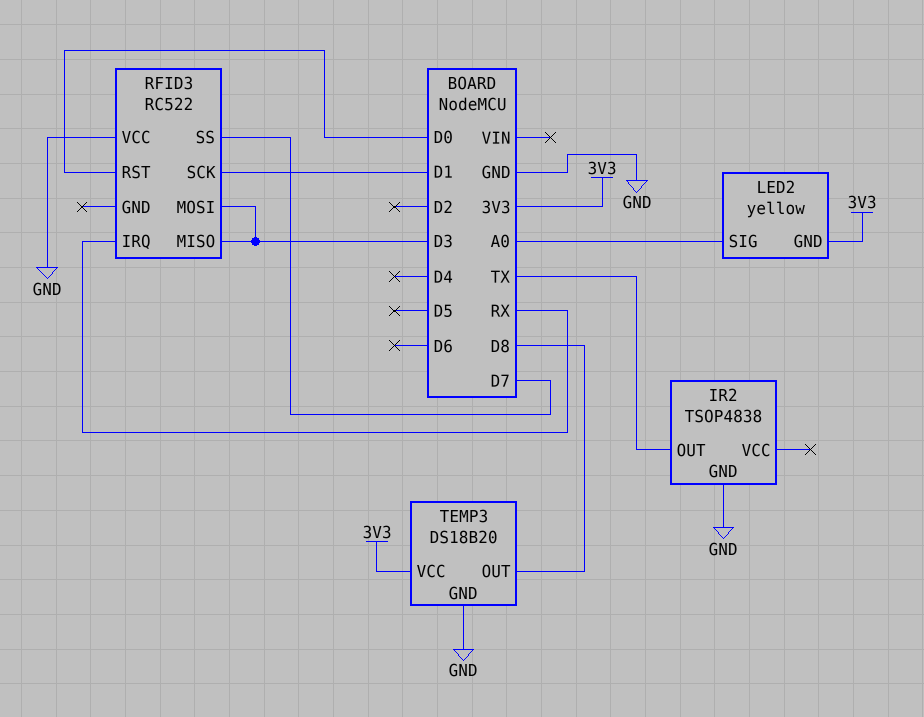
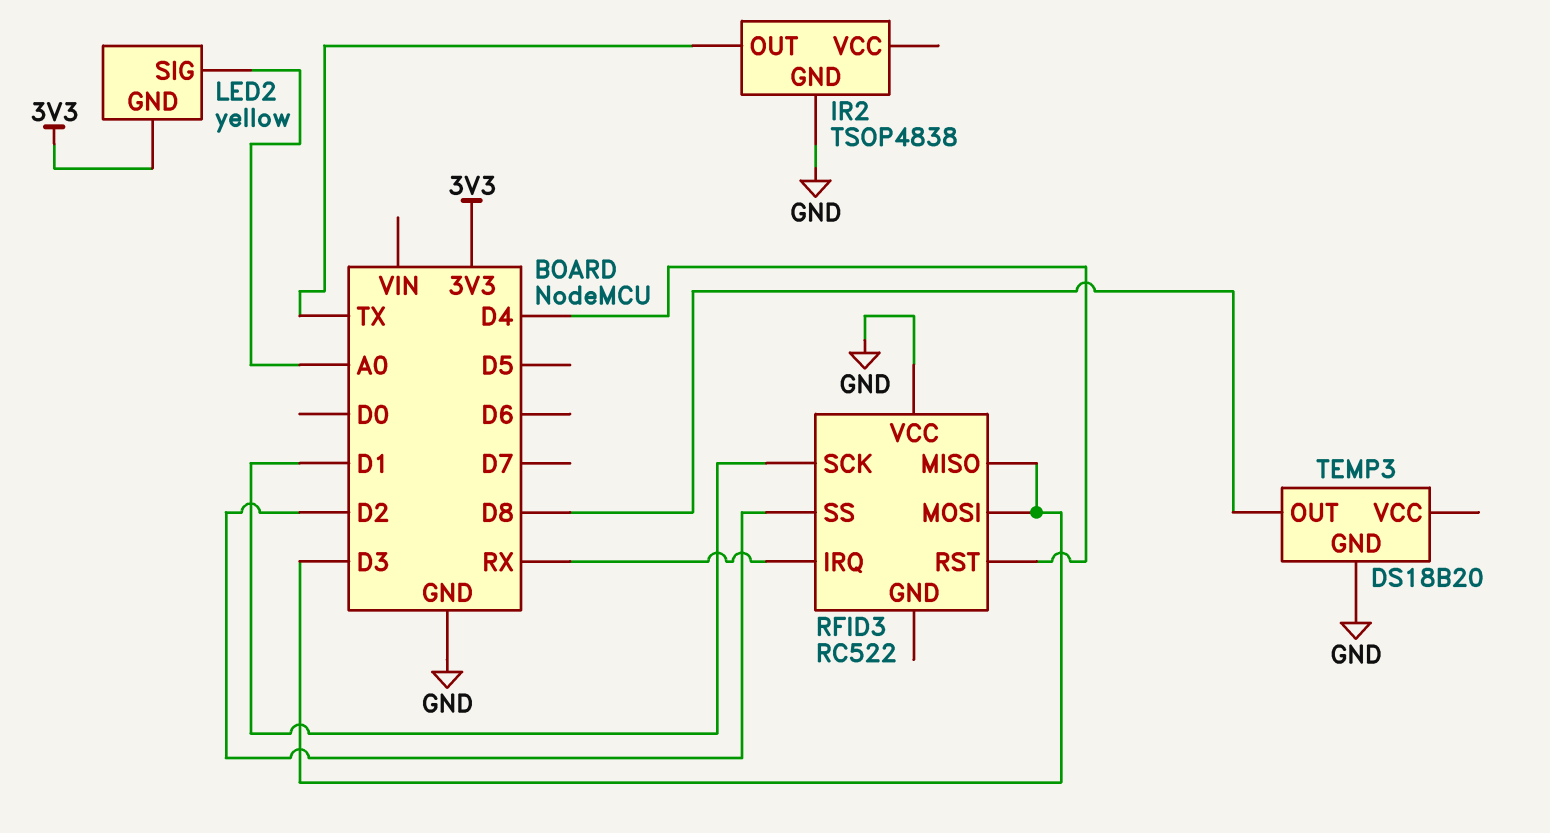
RFID3 pin RST: D0 -> D4
RFID3 pin SS: D7 -> D2
TEMP3 pin VCC: 3V3 -> none

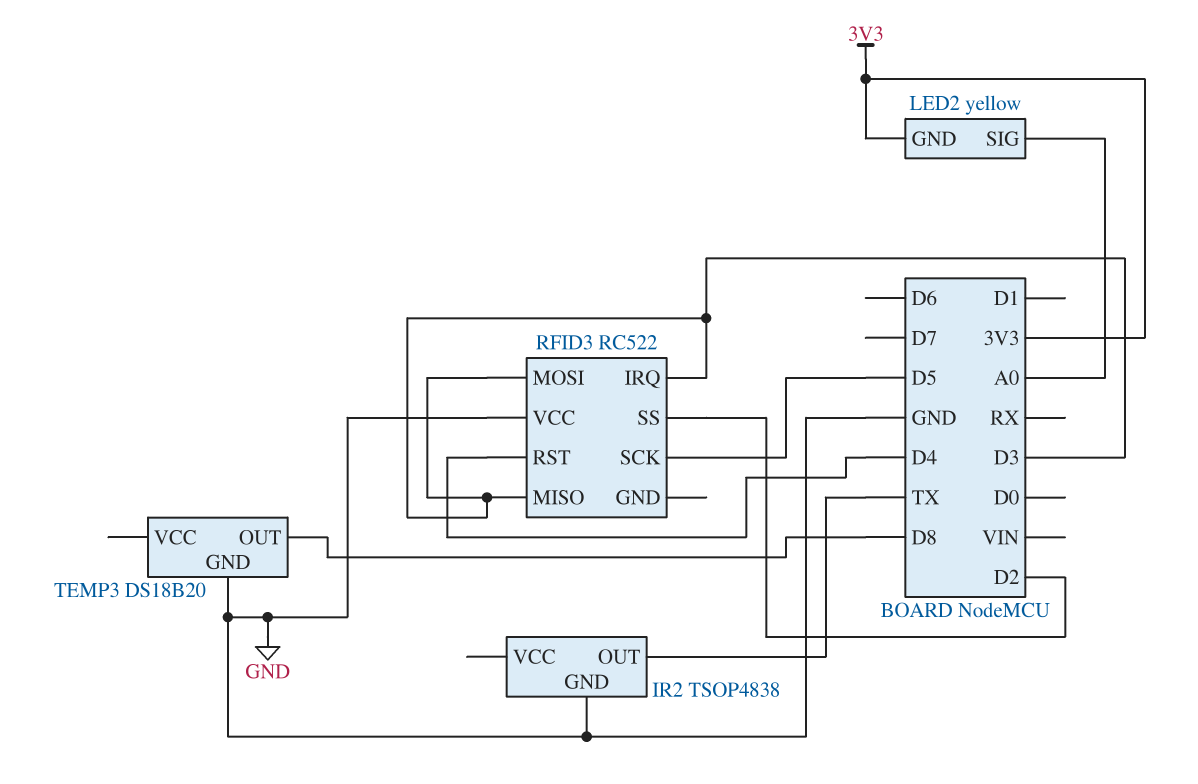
RFID3 pin IRQ: RX -> D3
RFID3 pin SCK: D1 -> D5

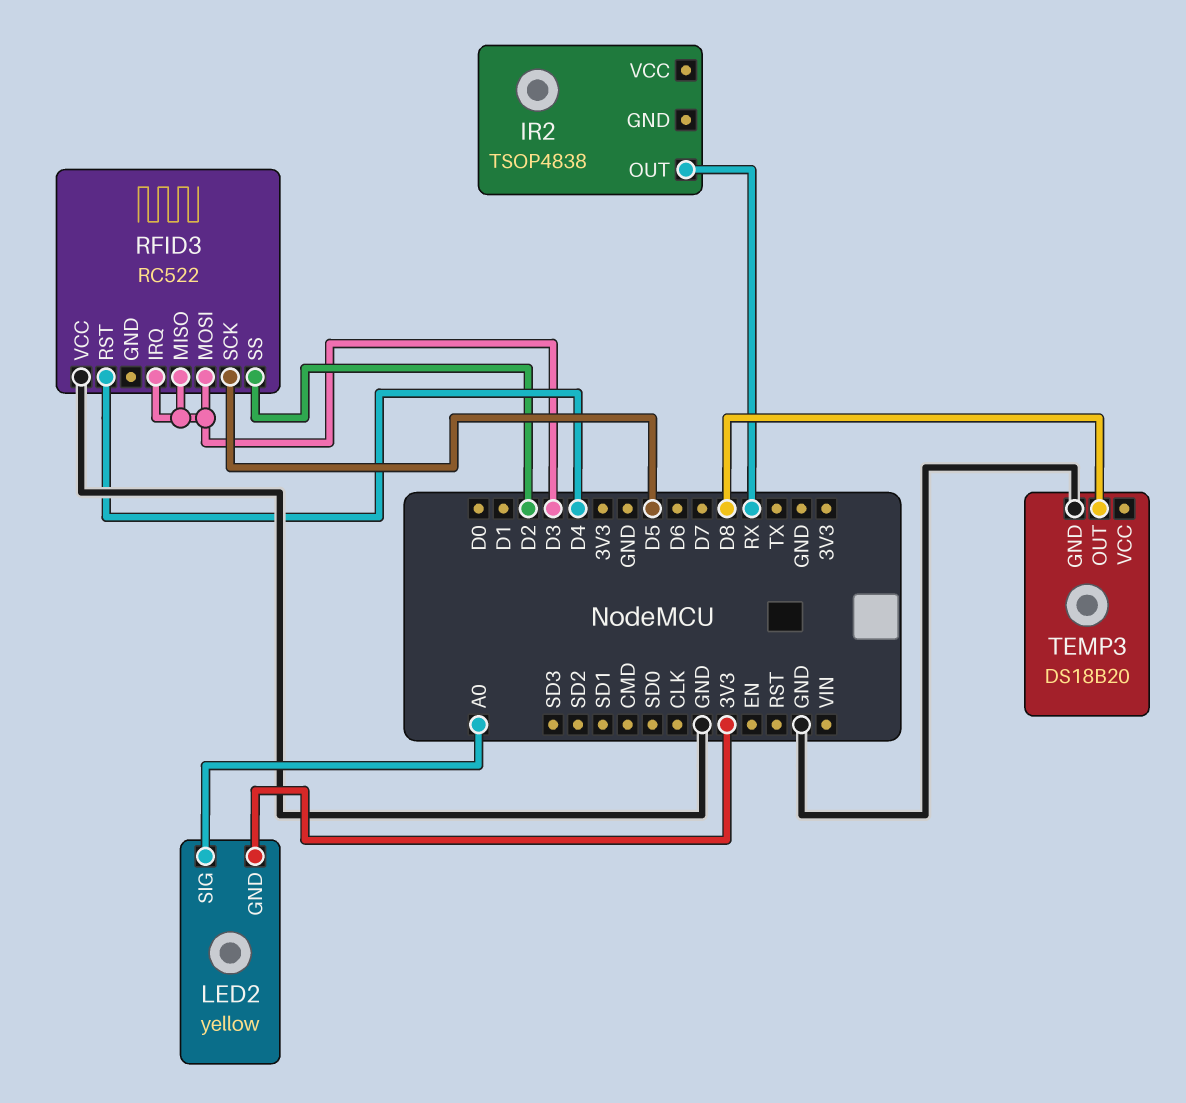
IR2 pin GND: GND -> none
IR2 pin OUT: TX -> RX

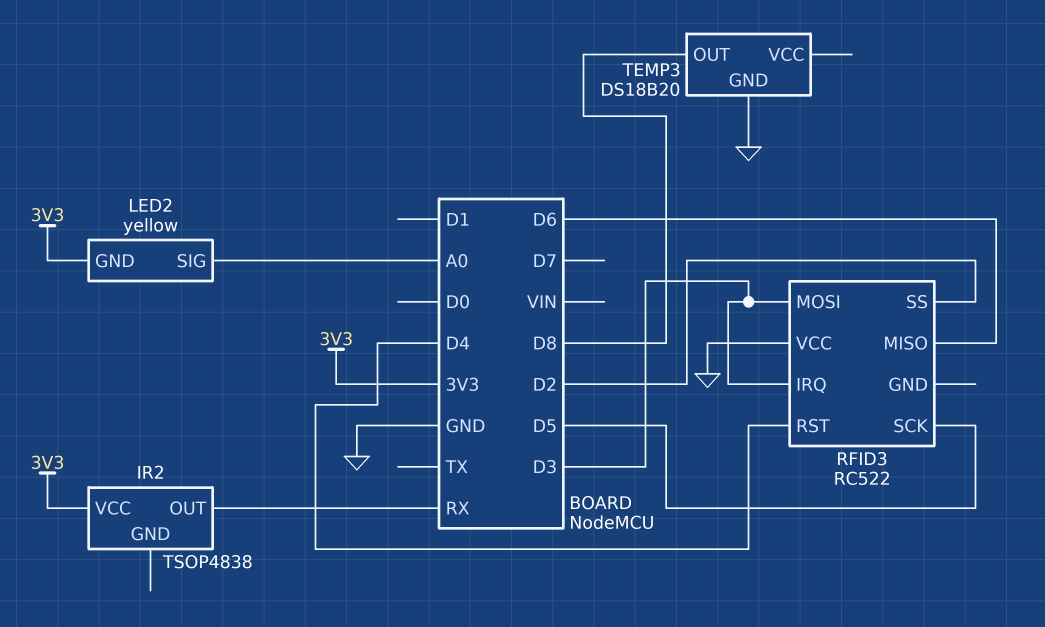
IR2 pin VCC: none -> 3V3
RFID3 pin MISO: D3 -> D6

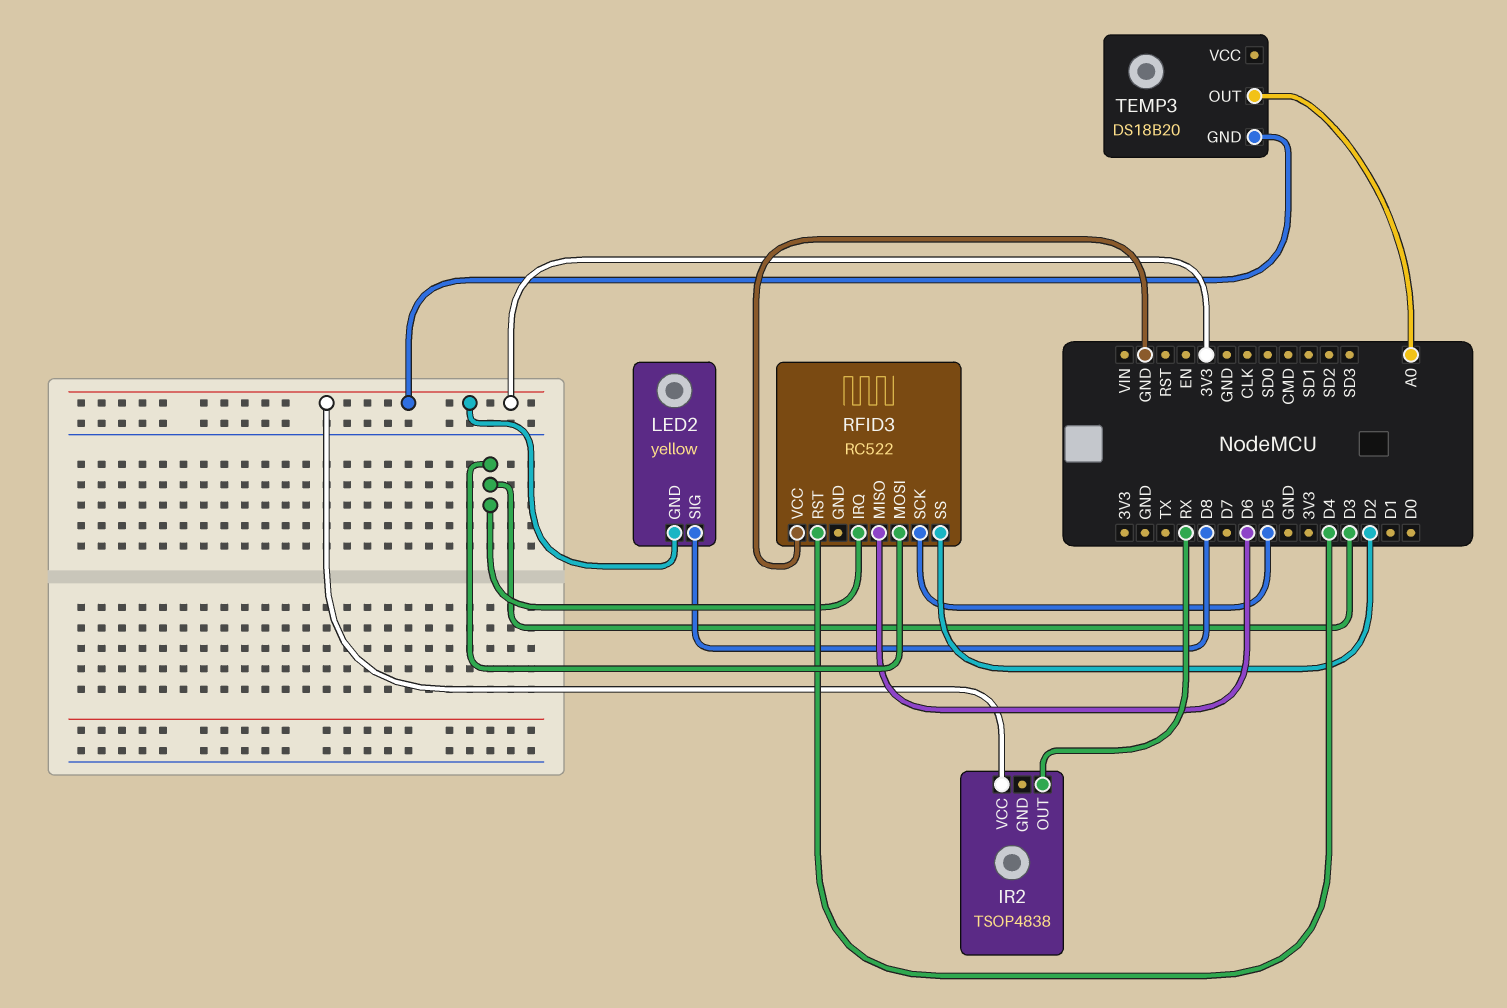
LED2 pin SIG: A0 -> D8
TEMP3 pin GND: GND -> 3V3
TEMP3 pin OUT: D8 -> A0

